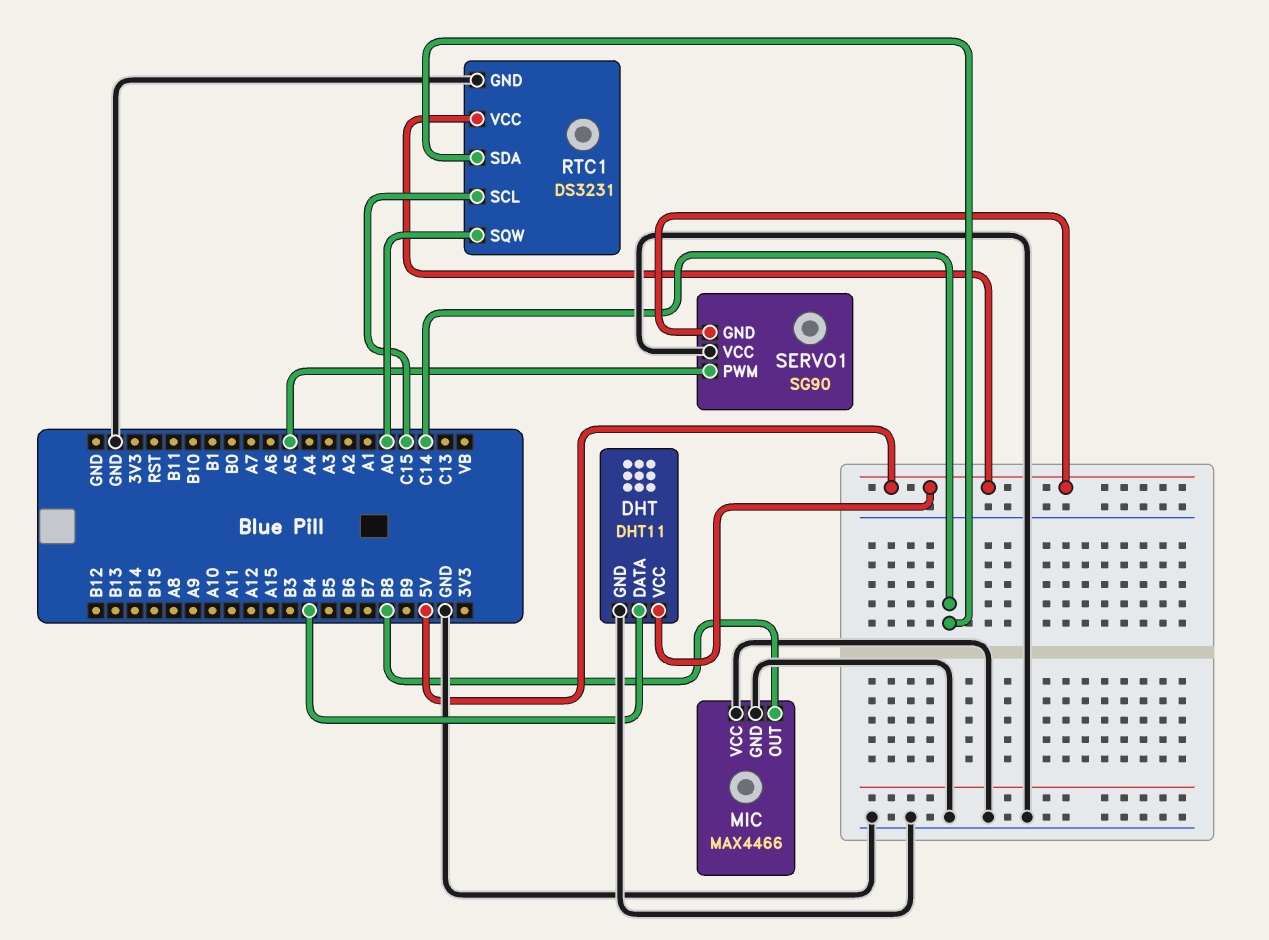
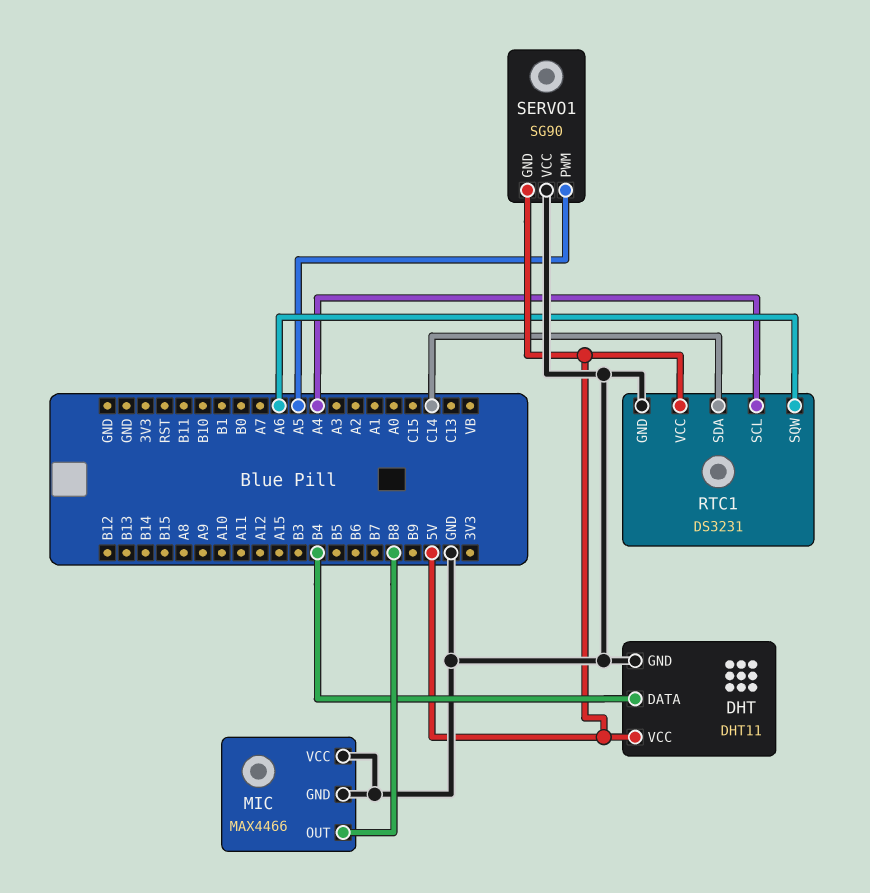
RTC1 pin SCL: C15 -> A4
RTC1 pin SQW: A0 -> A6

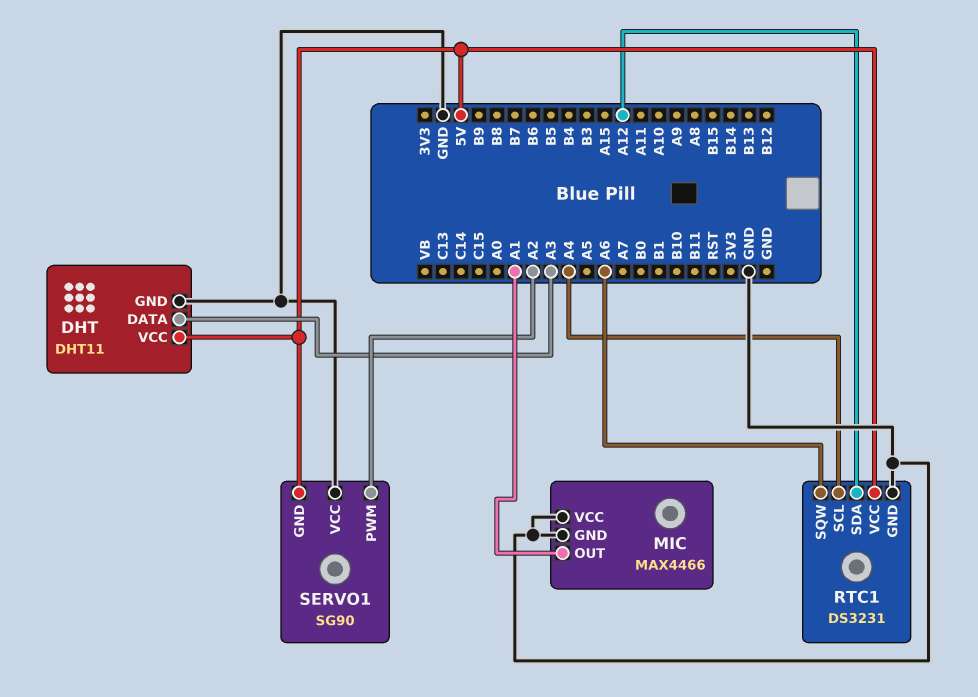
DHT pin DATA: B4 -> A3
MIC pin OUT: B8 -> A1
RTC1 pin SDA: C14 -> A12
SERVO1 pin PWM: A5 -> A2

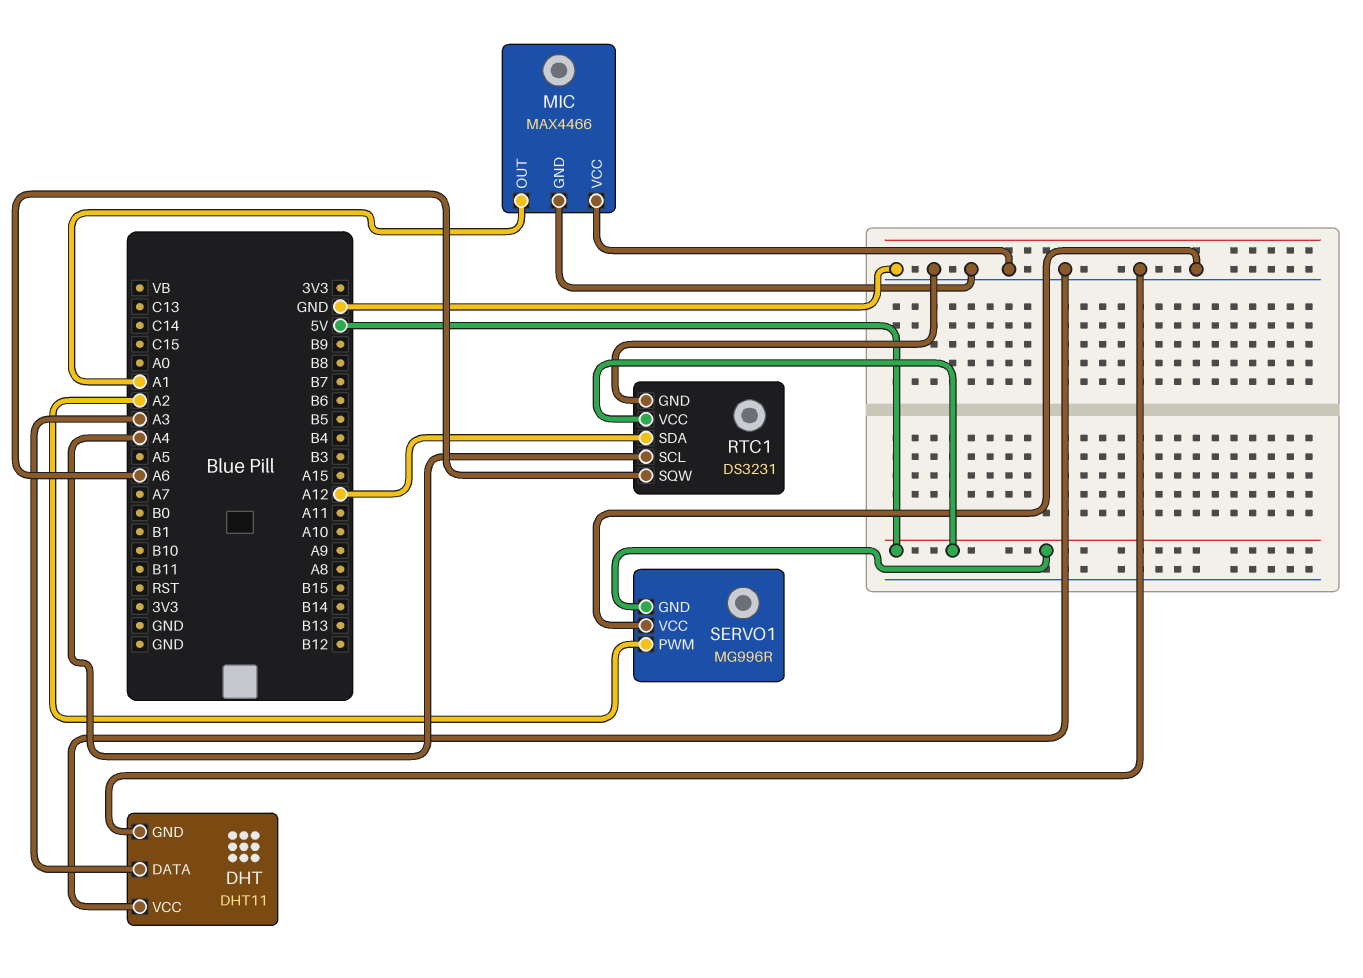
DHT pin VCC: 5V -> GND
SERVO1: SG90 -> MG996R

